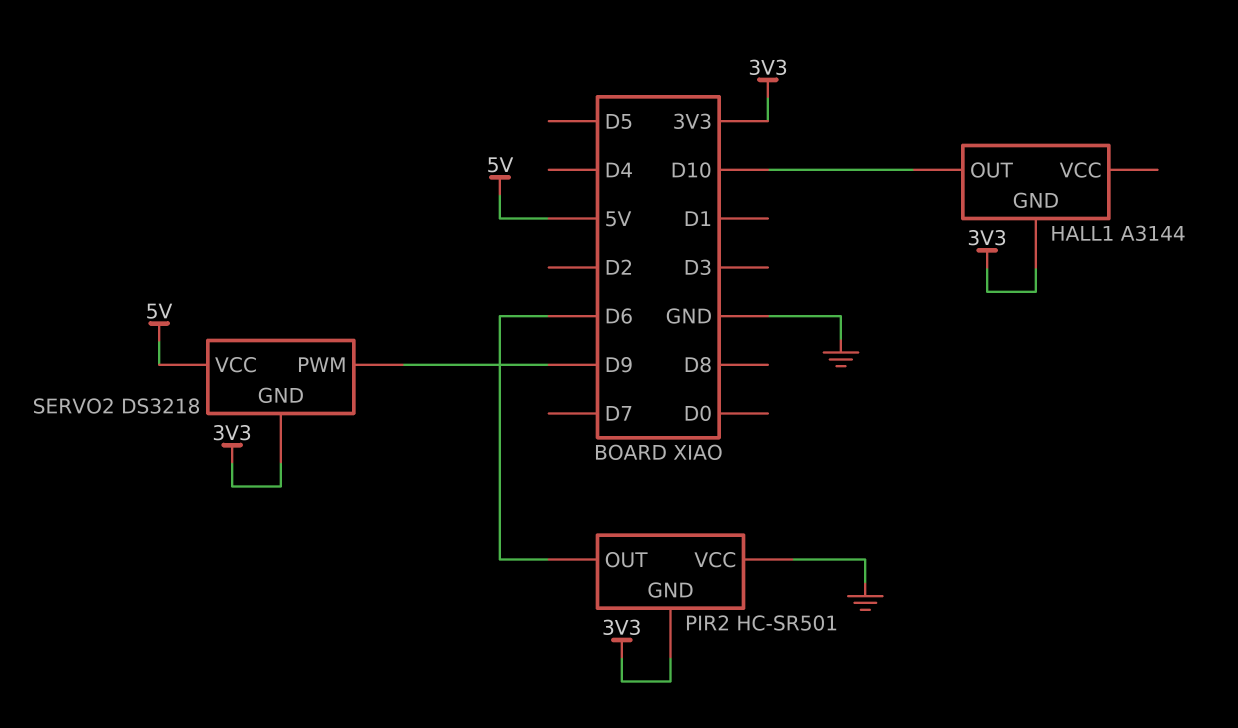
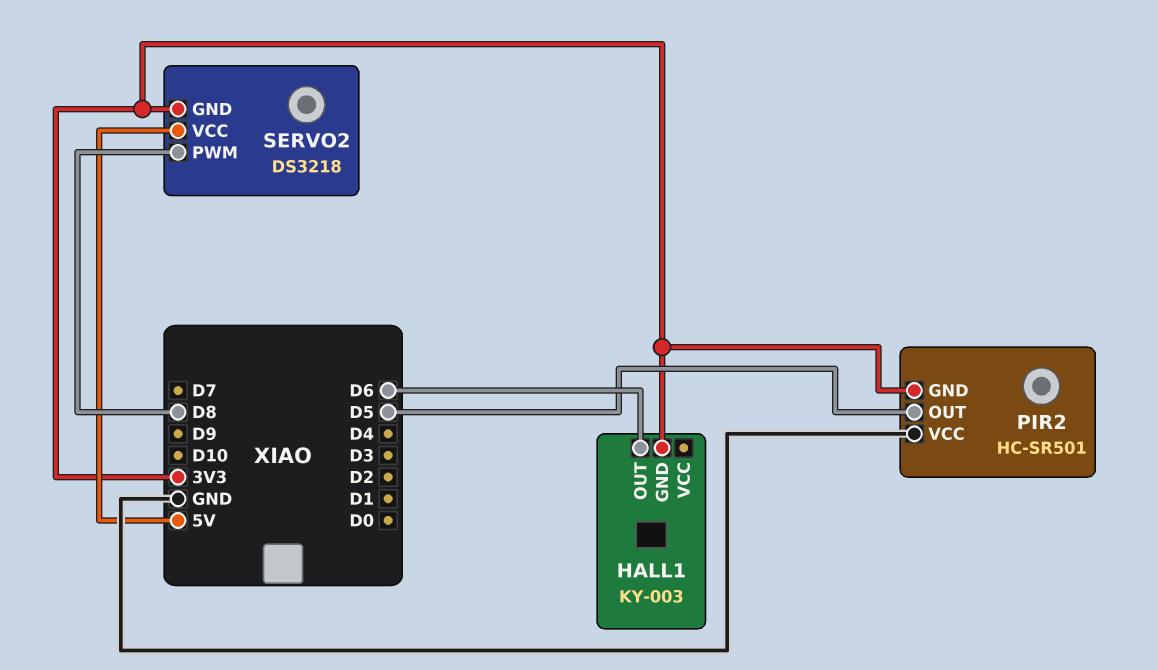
HALL1: A3144 -> KY-003
HALL1 pin OUT: D10 -> D6
PIR2 pin OUT: D6 -> D5
SERVO2 pin PWM: D9 -> D8

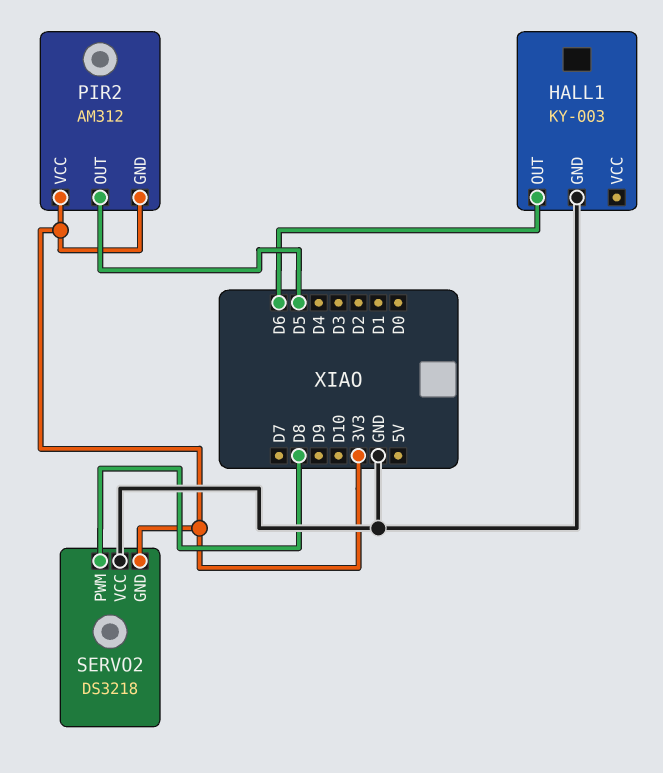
HALL1 pin GND: 3V3 -> GND
PIR2: HC-SR501 -> AM312
PIR2 pin VCC: GND -> 3V3
SERVO2 pin VCC: 5V -> GND

